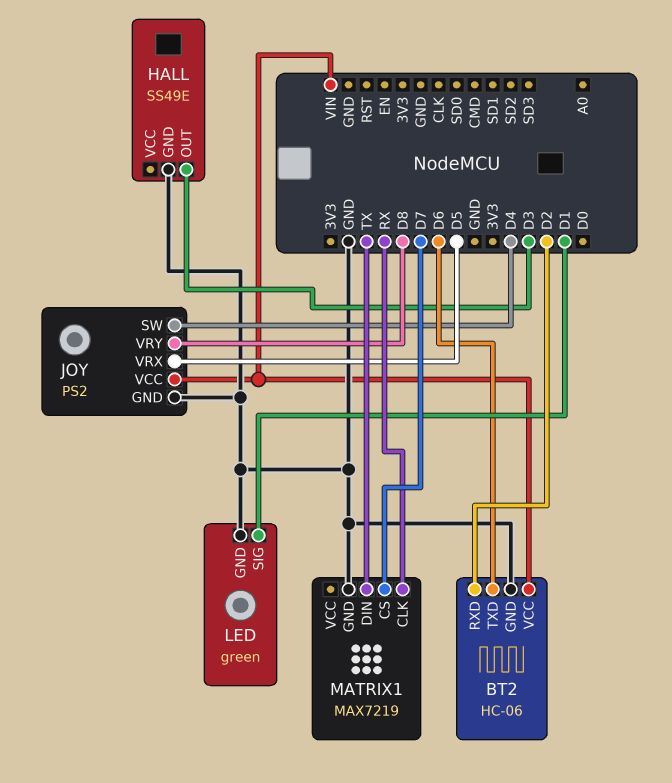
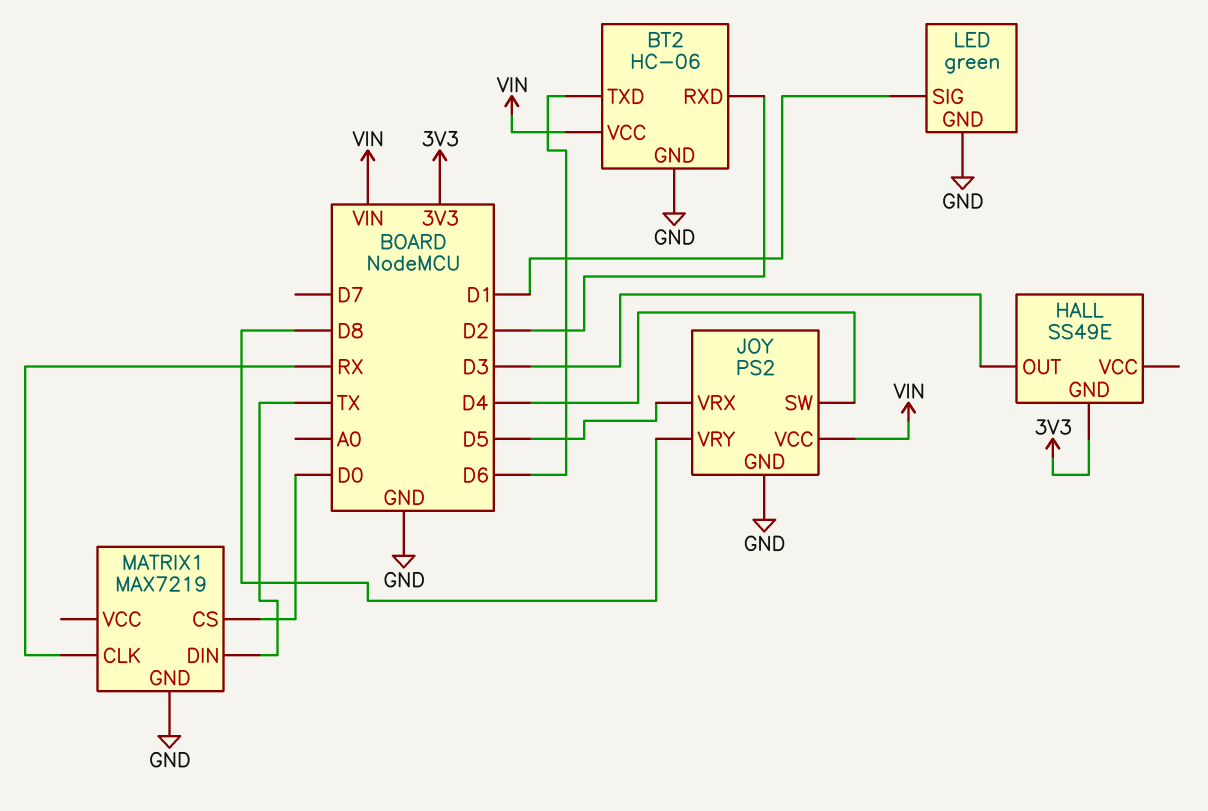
HALL pin GND: GND -> 3V3
MATRIX1 pin CS: D7 -> D0

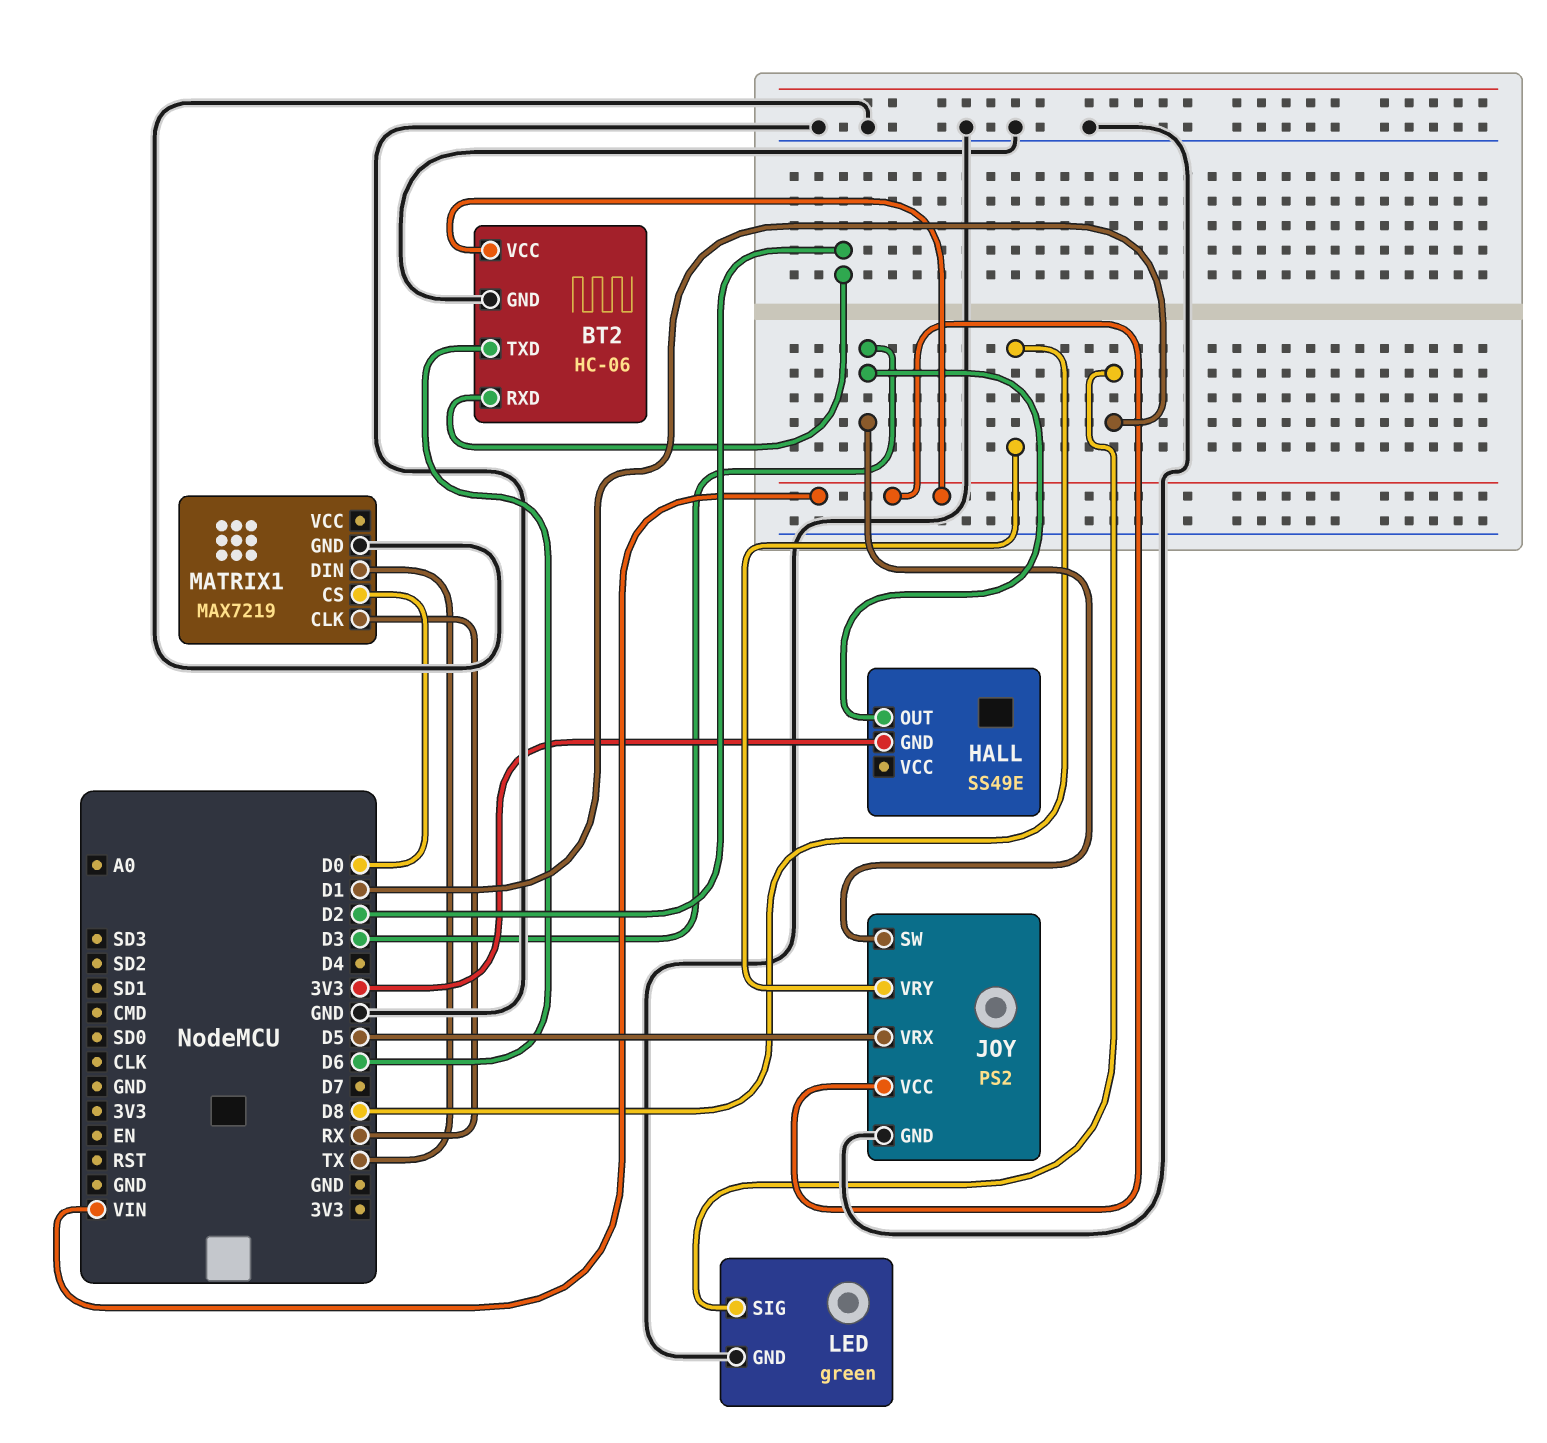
JOY pin SW: D4 -> D3

